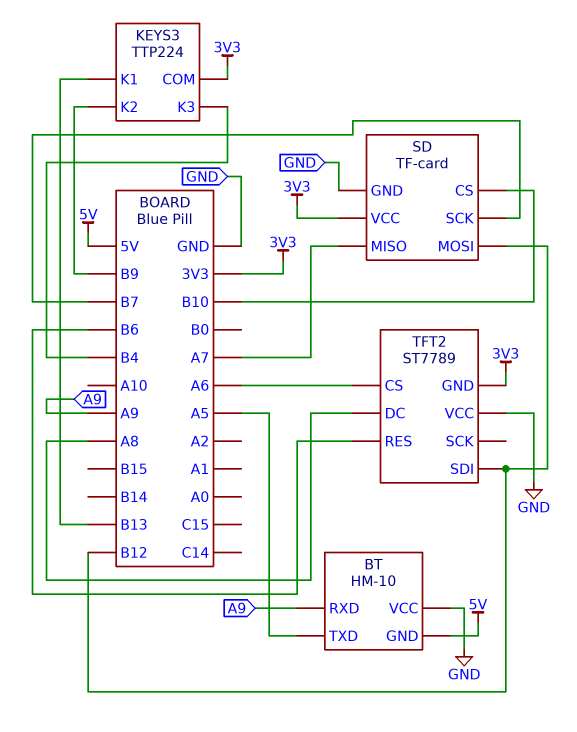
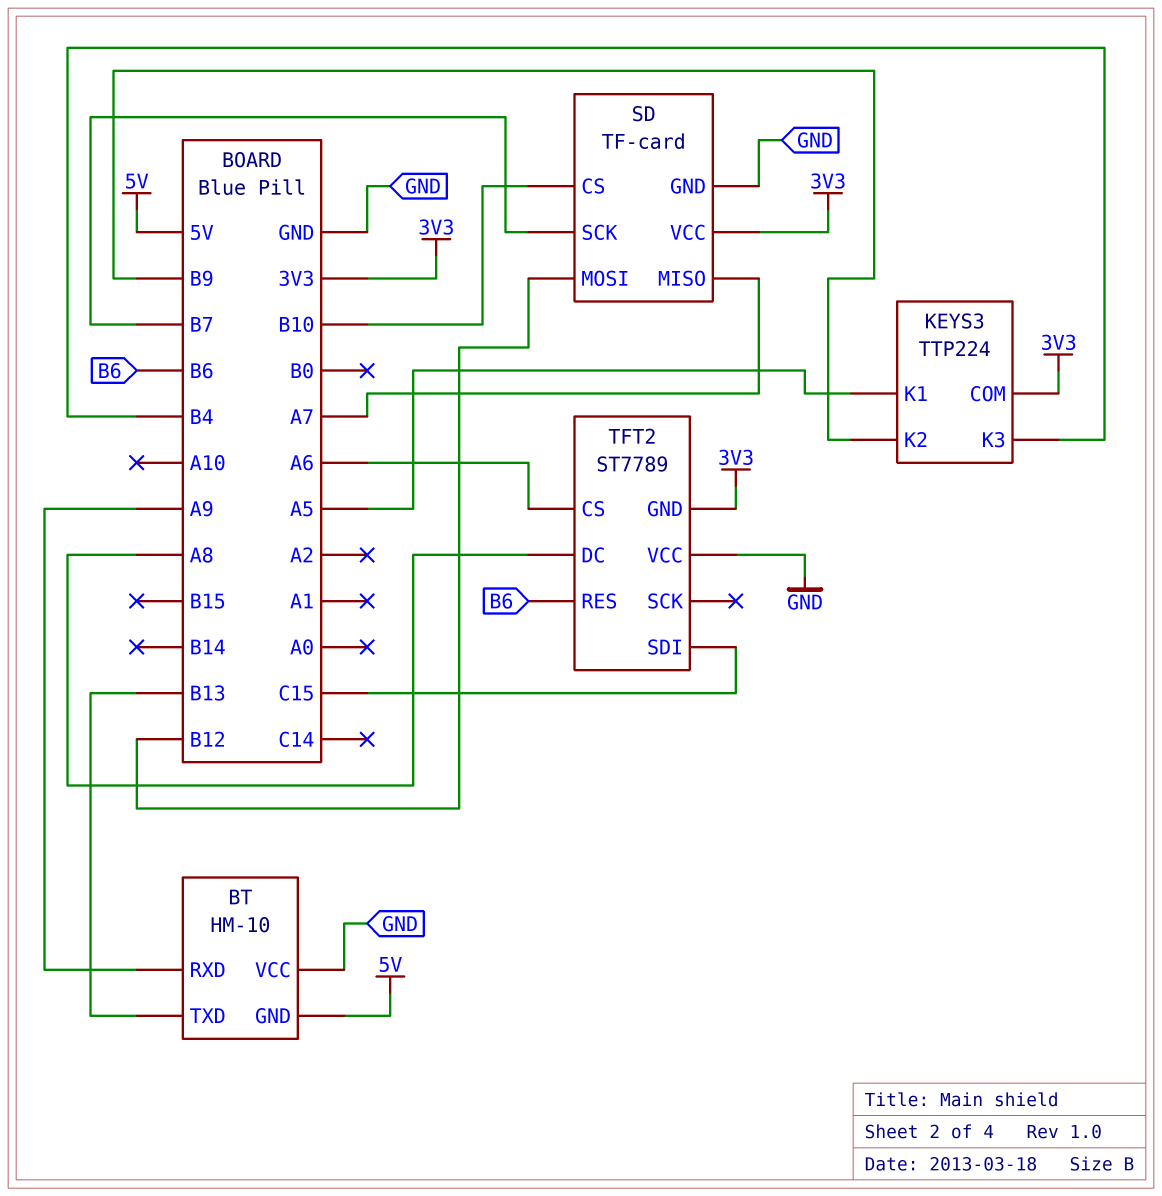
BT pin TXD: A5 -> B13
KEYS3 pin K1: B13 -> A5
TFT2 pin SDI: B12 -> C15

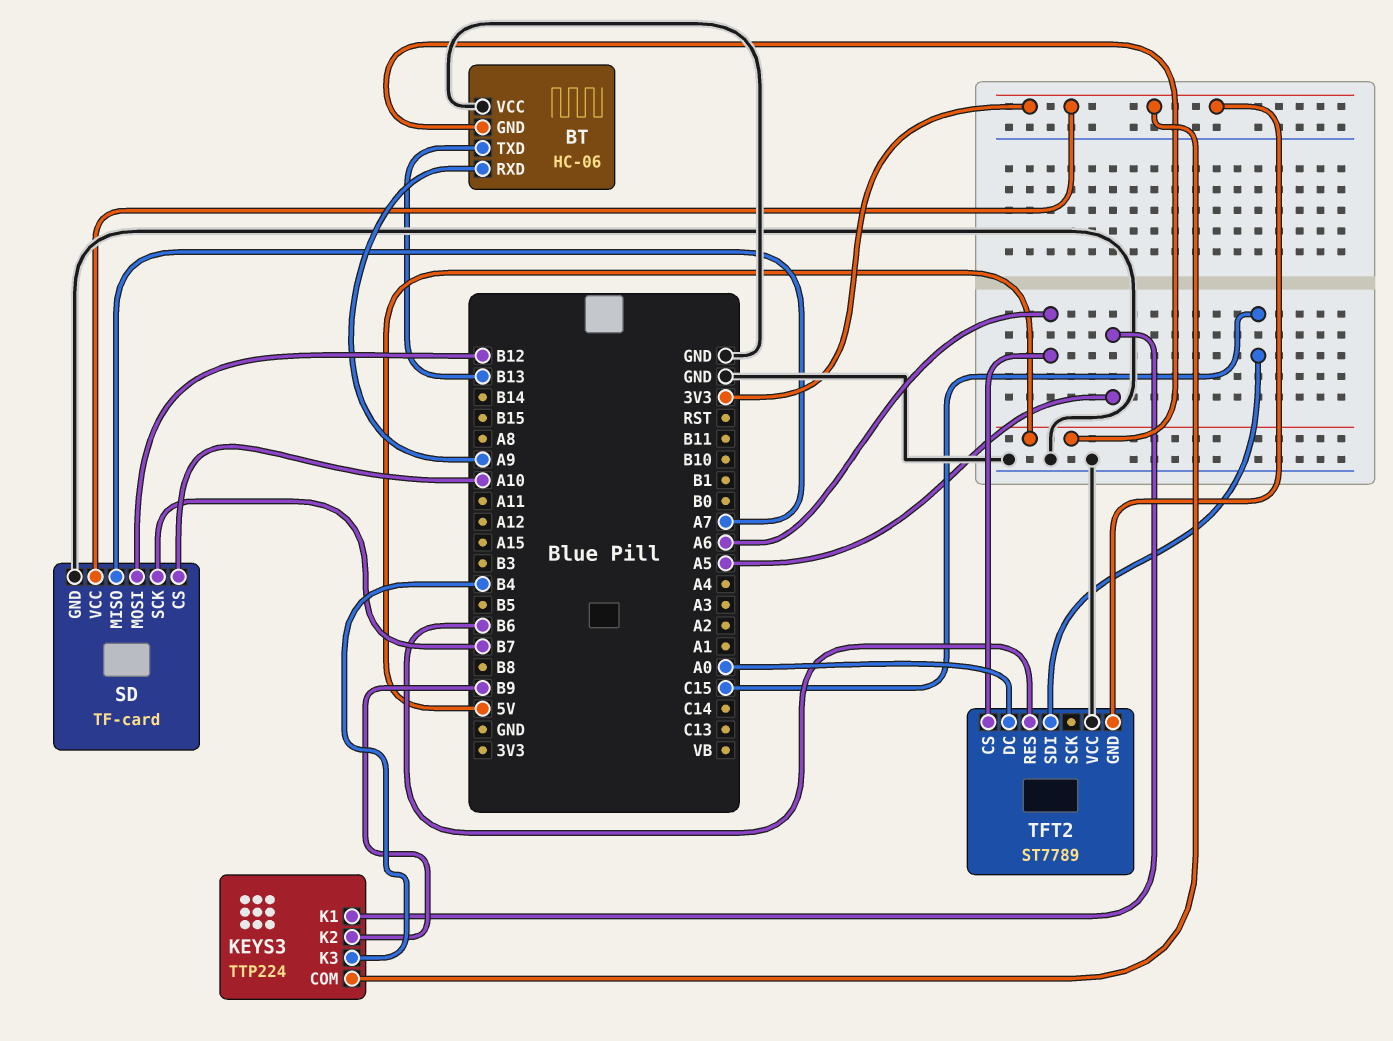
BT: HM-10 -> HC-06
SD pin CS: B10 -> A10
TFT2 pin DC: A8 -> A0

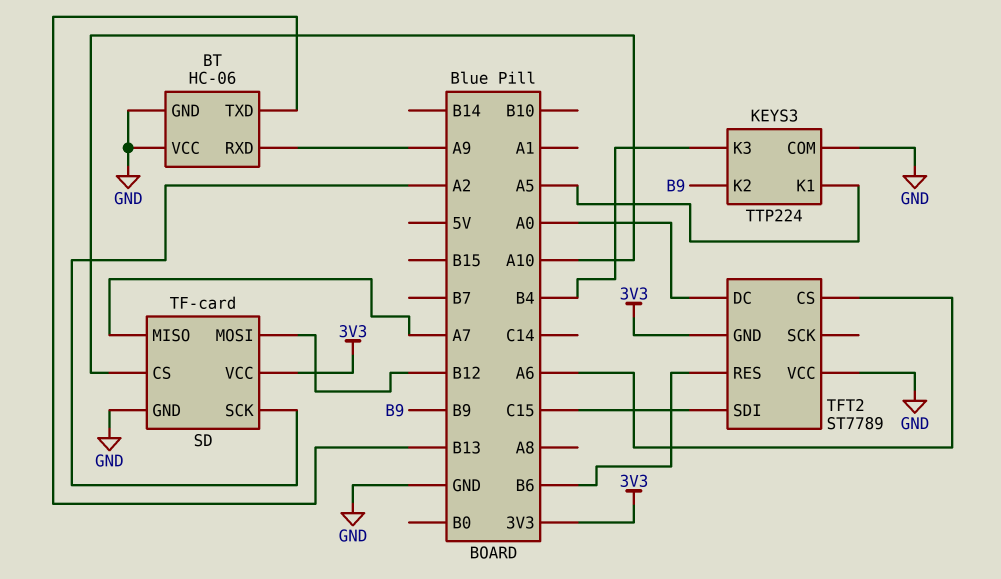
BT pin GND: 5V -> GND
KEYS3 pin COM: 3V3 -> GND
SD pin SCK: B7 -> A2

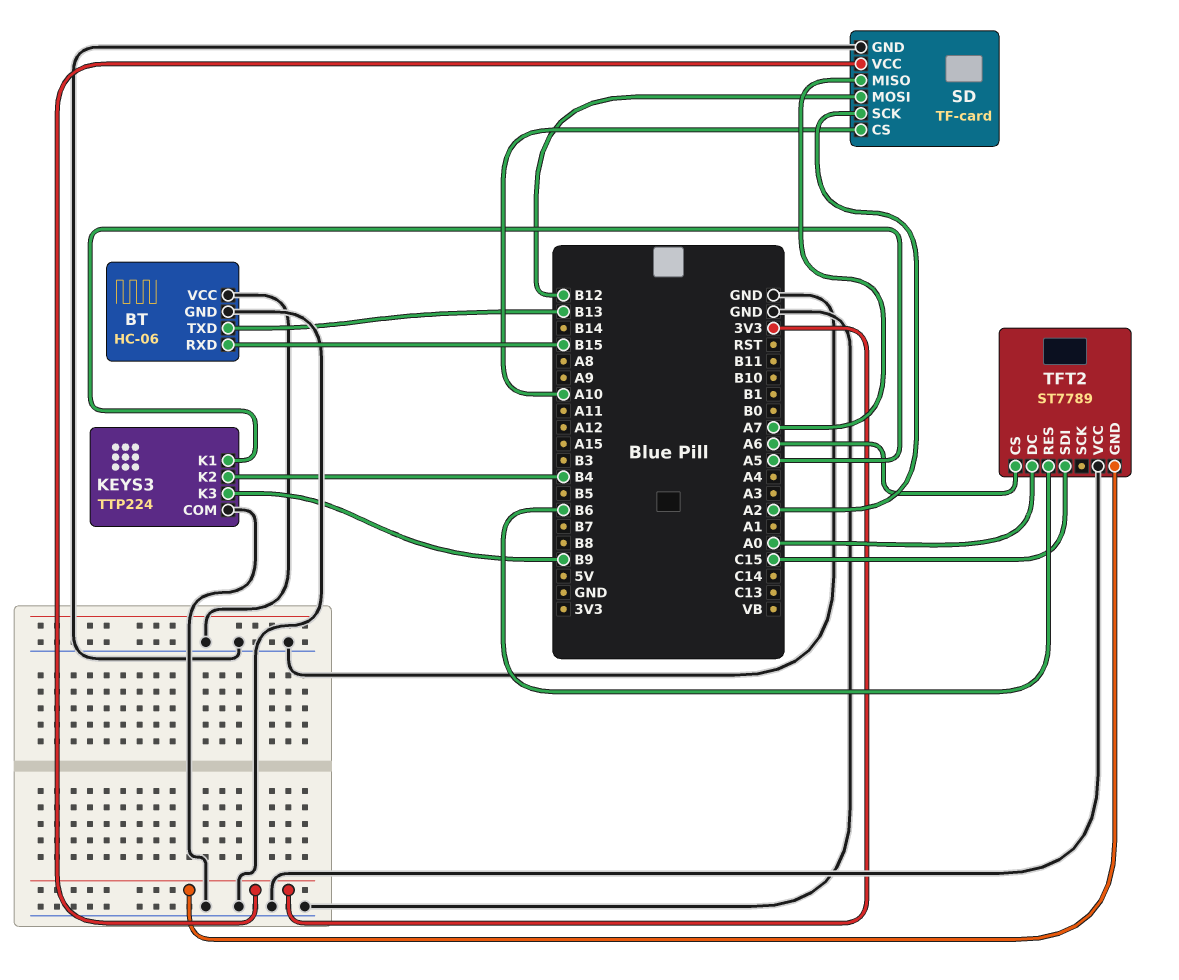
BT pin RXD: A9 -> B15
KEYS3 pin K2: B9 -> B4
KEYS3 pin K3: B4 -> B9

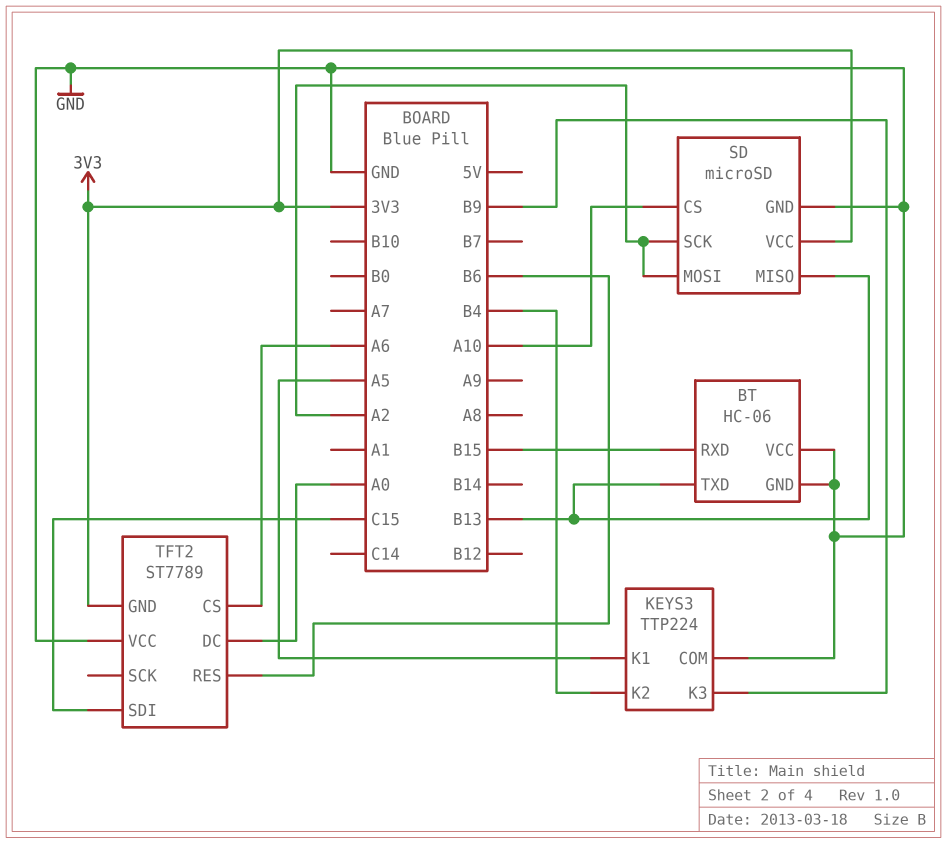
SD: TF-card -> microSD
SD pin MISO: A7 -> B13
SD pin MOSI: B12 -> A2

